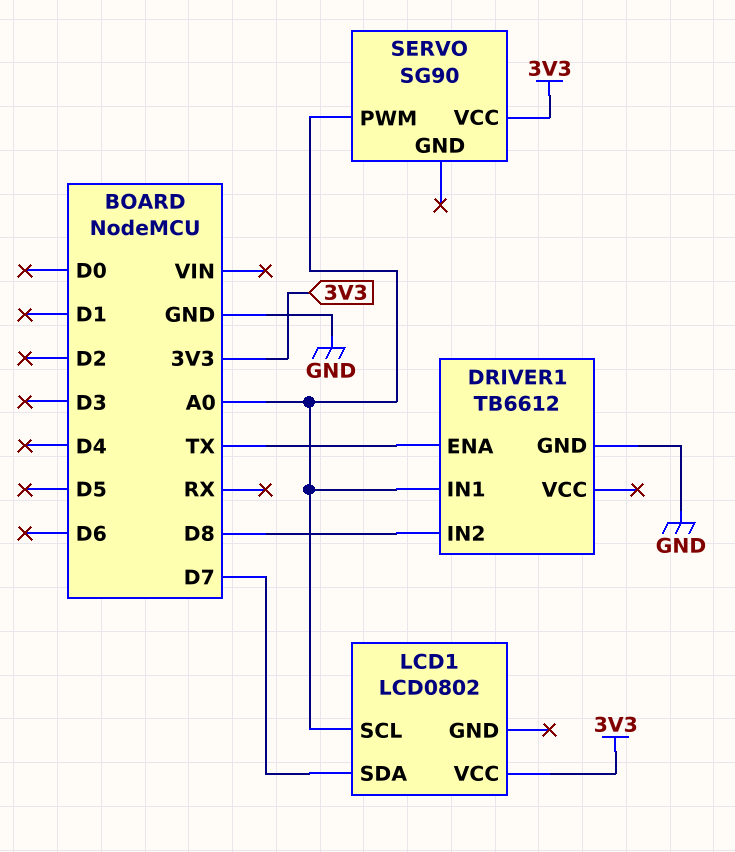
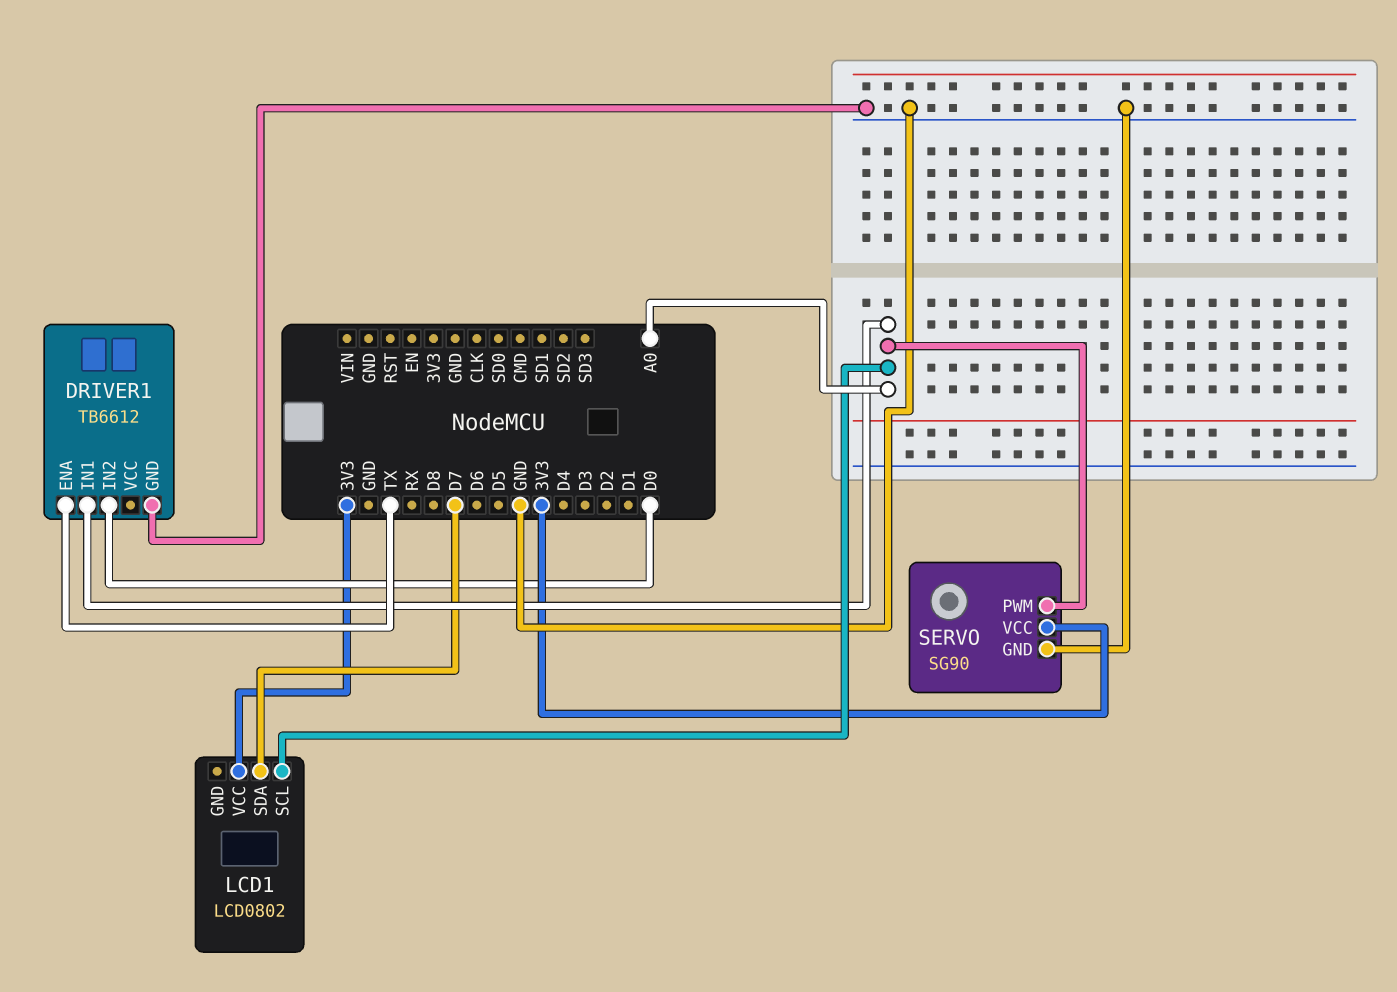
DRIVER1 pin IN2: D8 -> D0
SERVO pin GND: none -> GND

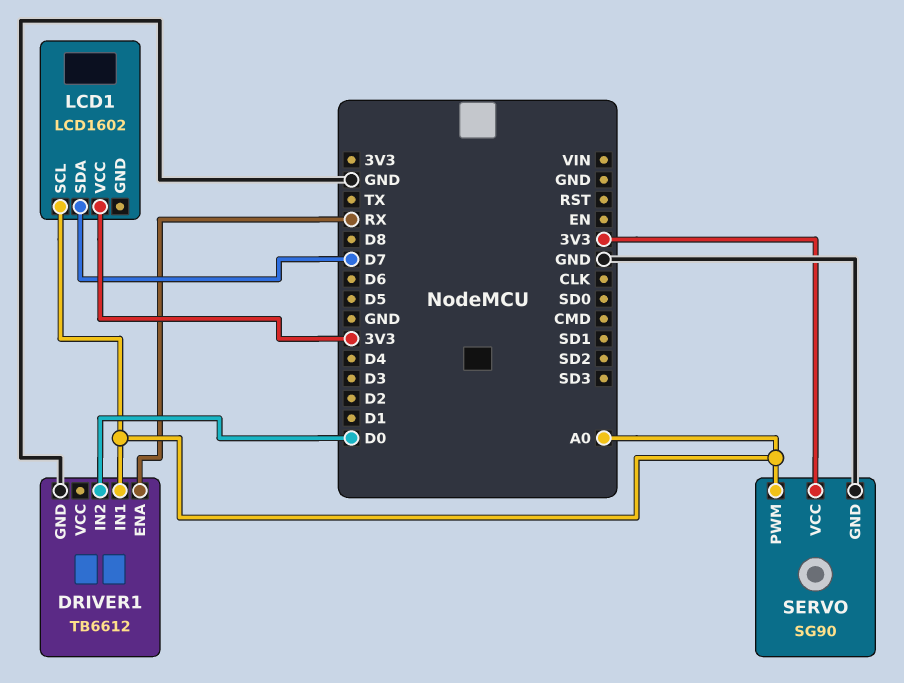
DRIVER1 pin ENA: TX -> RX
LCD1: LCD0802 -> LCD1602

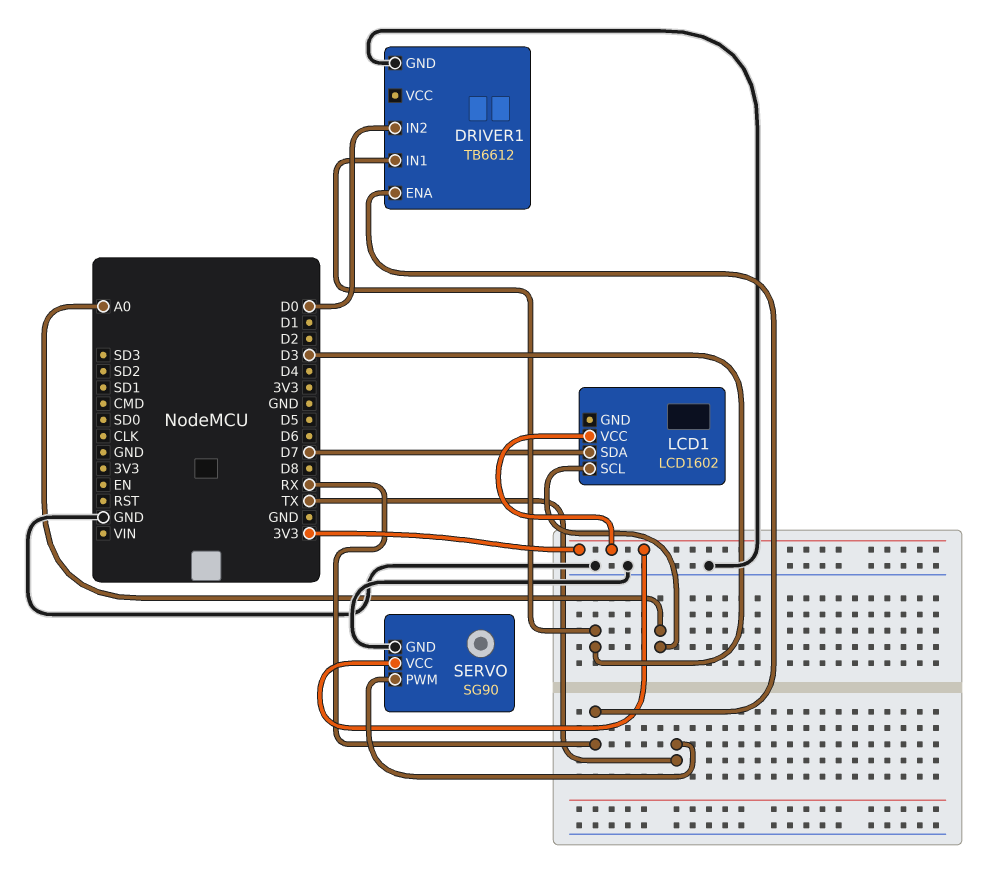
DRIVER1 pin IN1: A0 -> D3
SERVO pin PWM: A0 -> TX

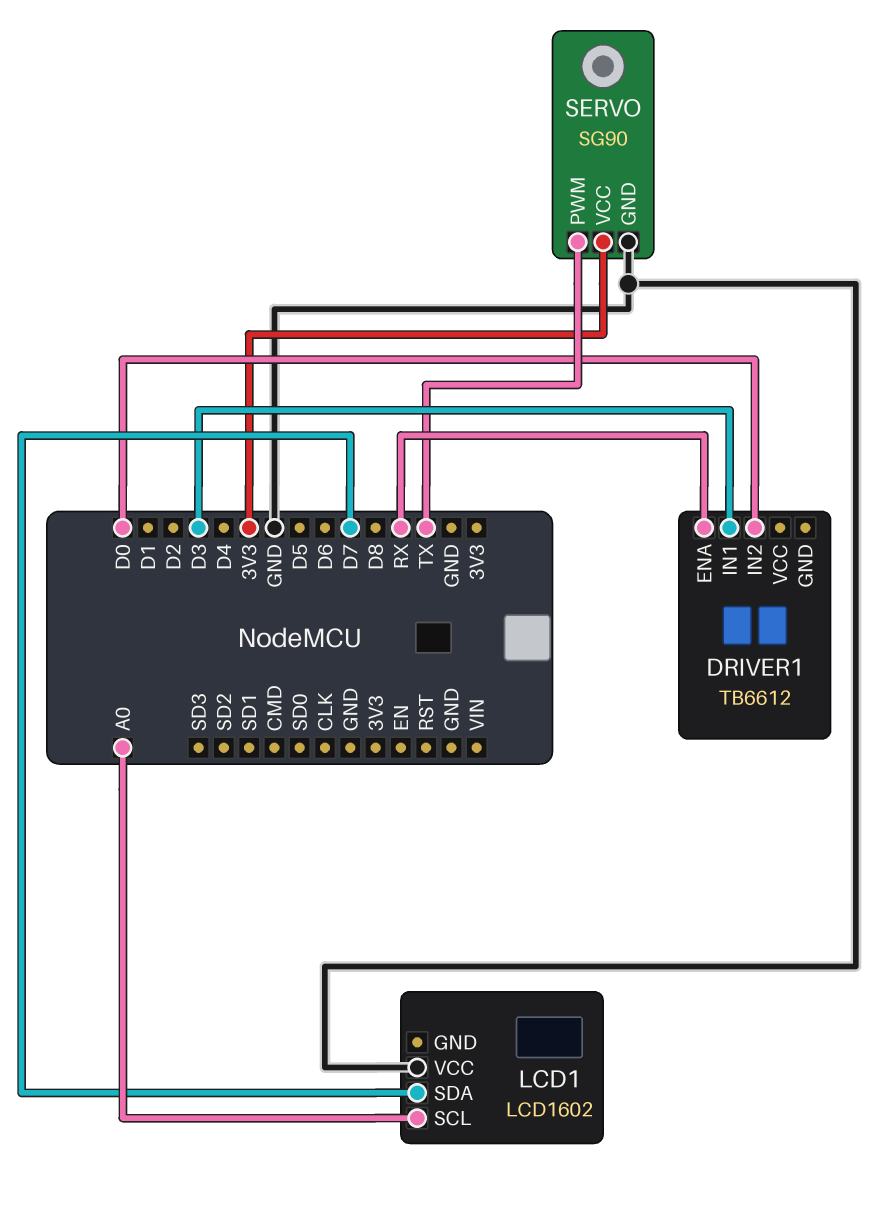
DRIVER1 pin GND: GND -> none
LCD1 pin VCC: 3V3 -> GND

